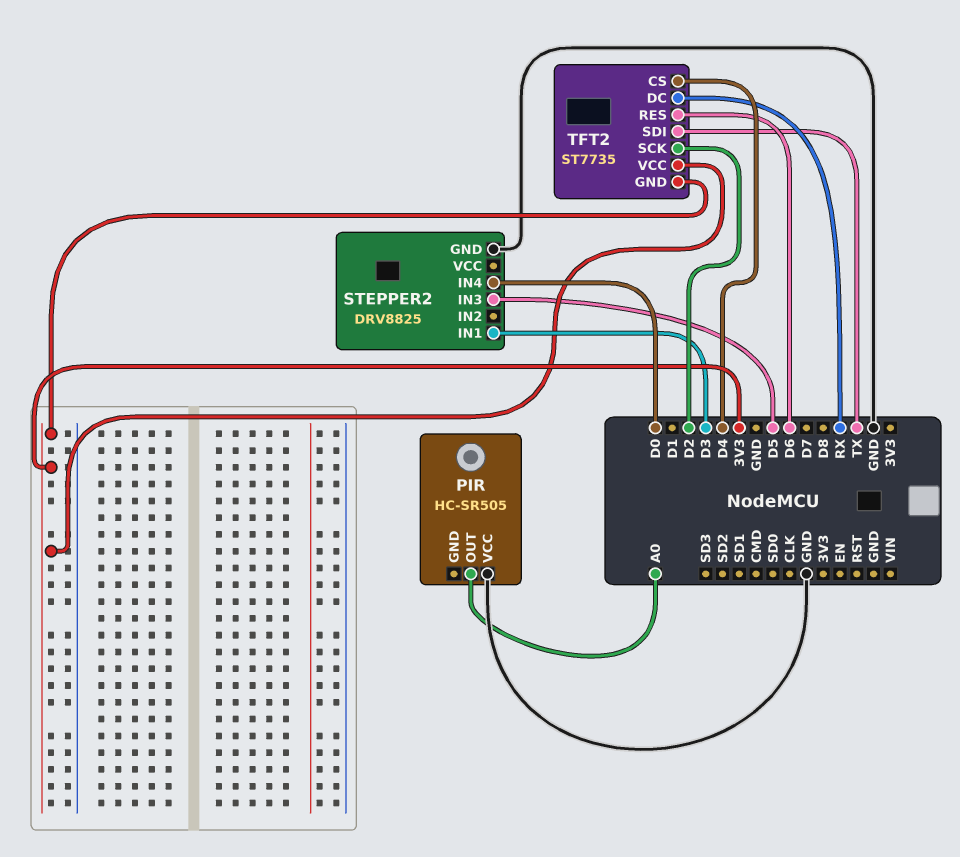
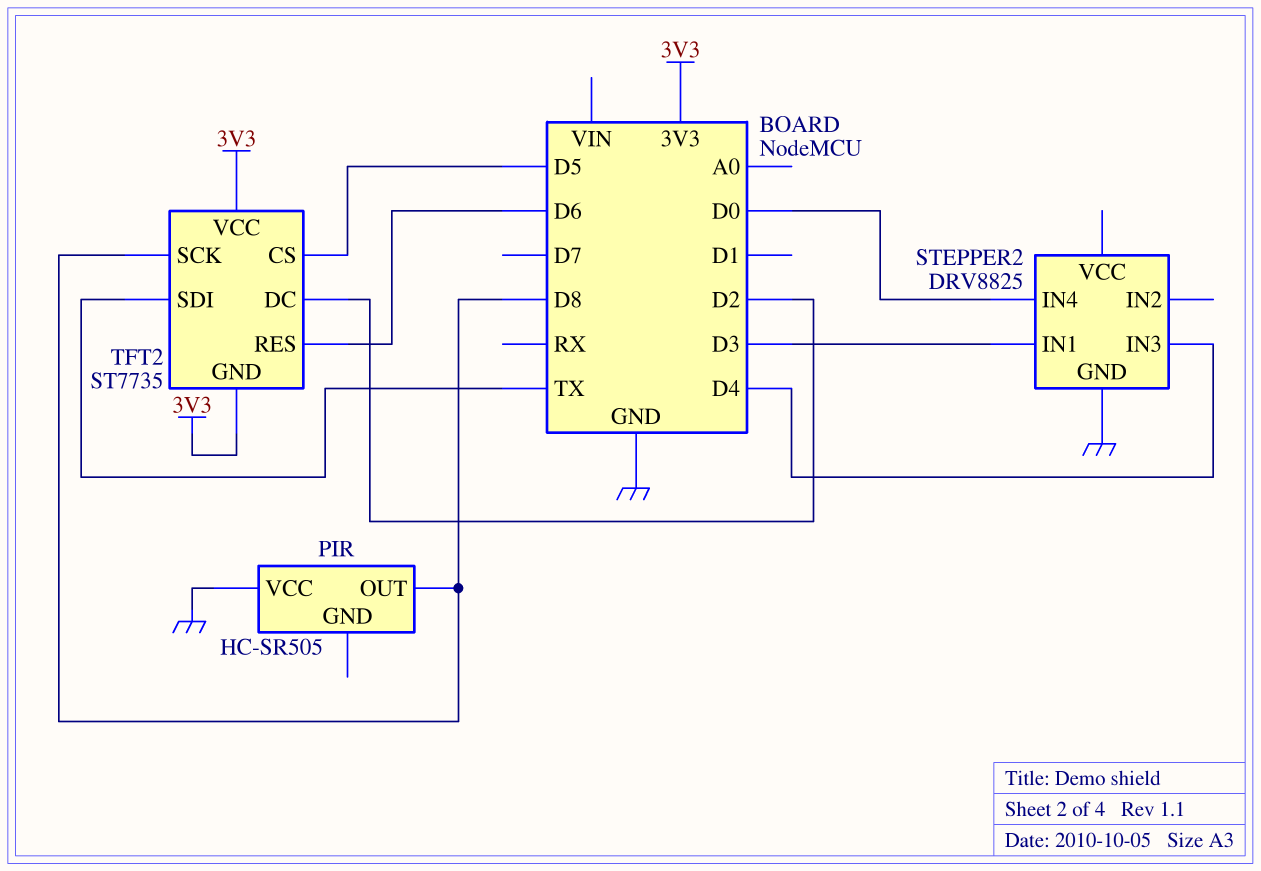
PIR pin OUT: A0 -> D8
STEPPER2 pin IN3: D5 -> D4
TFT2 pin CS: D4 -> D5
TFT2 pin DC: RX -> D2
TFT2 pin SCK: D2 -> D8

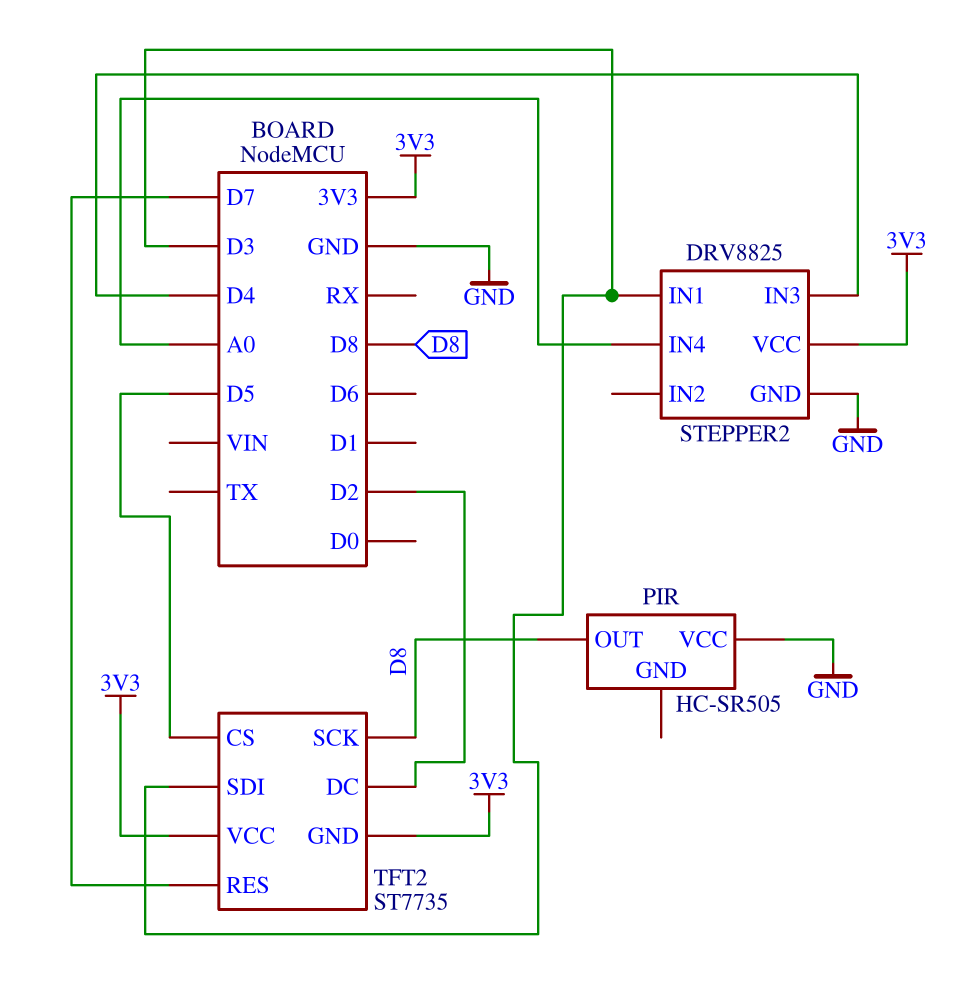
STEPPER2 pin IN4: D0 -> A0
STEPPER2 pin VCC: none -> 3V3
TFT2 pin RES: D6 -> D7
TFT2 pin SDI: TX -> D3

